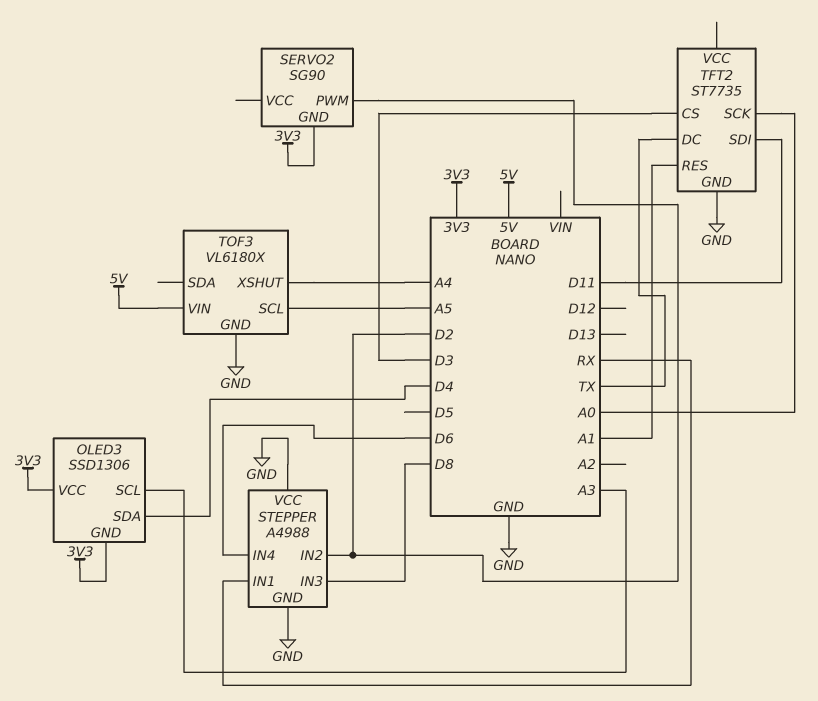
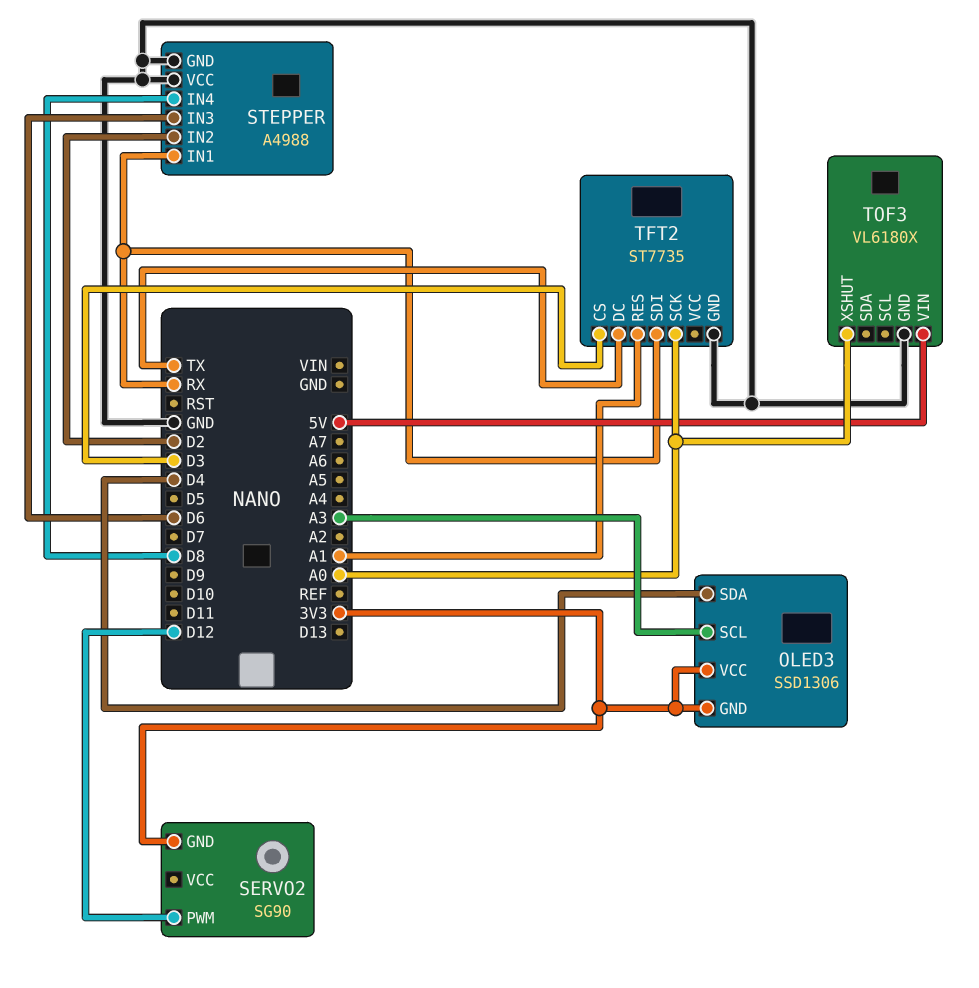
SERVO2 pin PWM: D2 -> D12
STEPPER pin IN3: D8 -> D6
STEPPER pin IN4: D6 -> D8
TFT2 pin SDI: D11 -> RX
TOF3 pin SCL: A5 -> none
TOF3 pin XSHUT: A4 -> A0

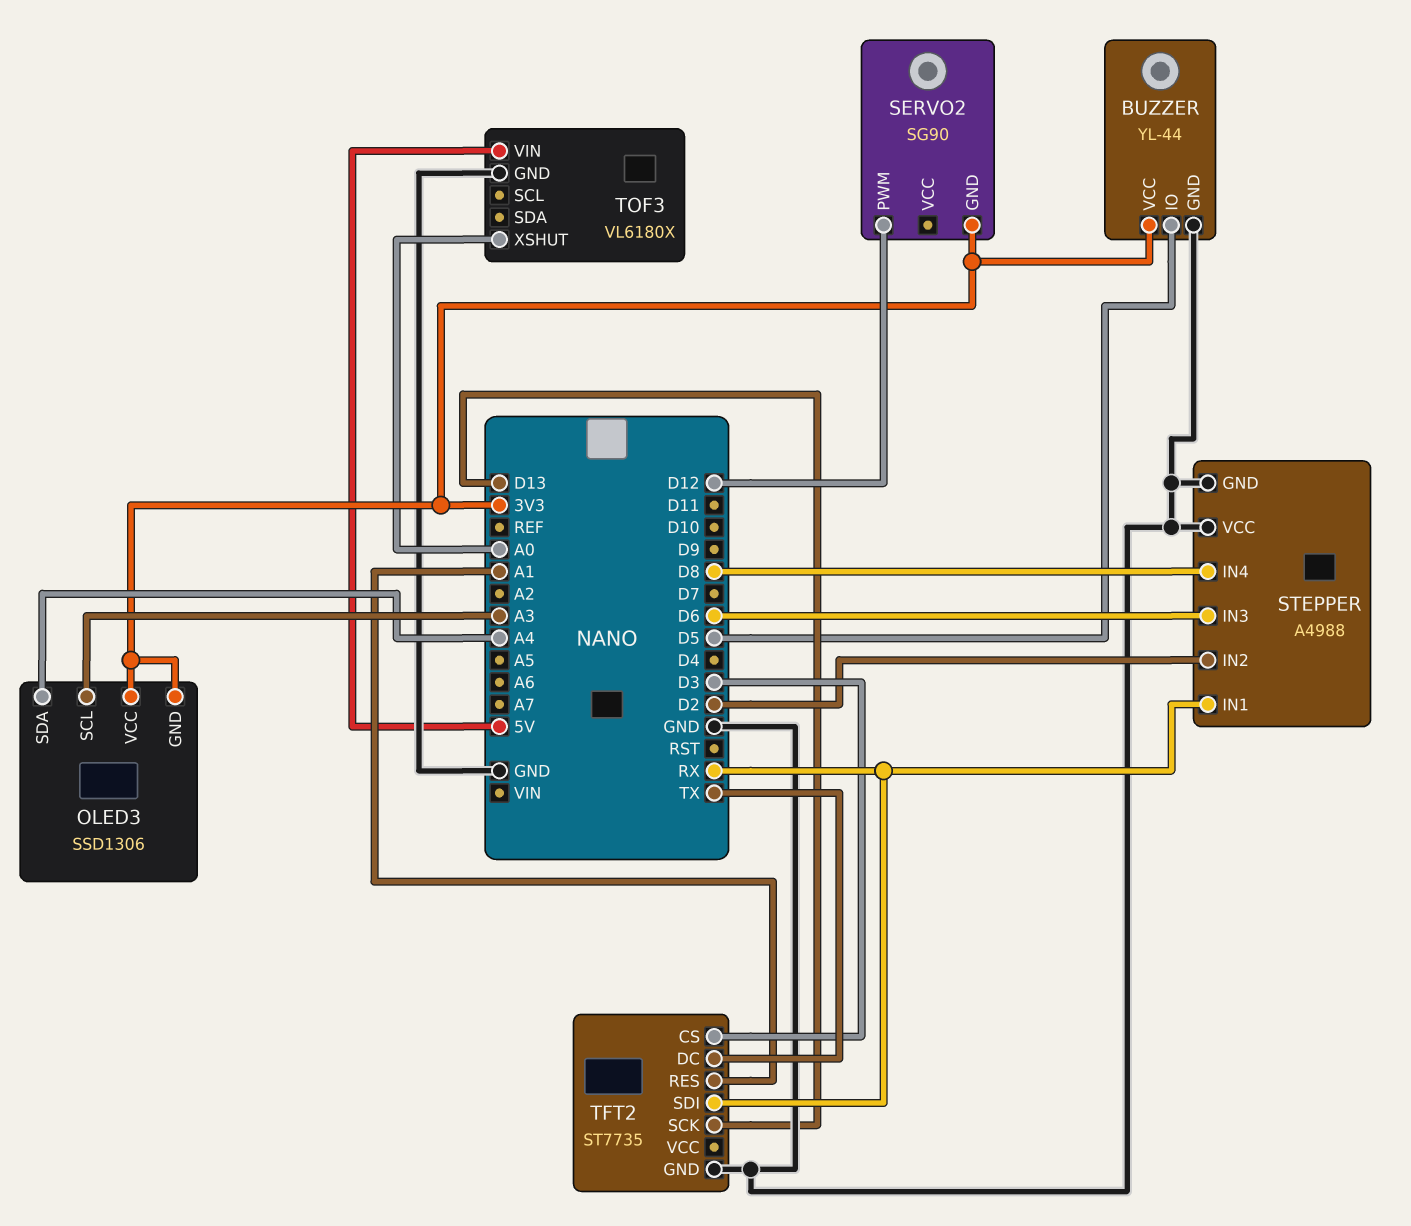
BUZZER: none -> YL-44
BUZZER pin GND: none -> GND
BUZZER pin IO: none -> D5
BUZZER pin VCC: none -> 3V3
OLED3 pin SDA: D4 -> A4
TFT2 pin SCK: A0 -> D13

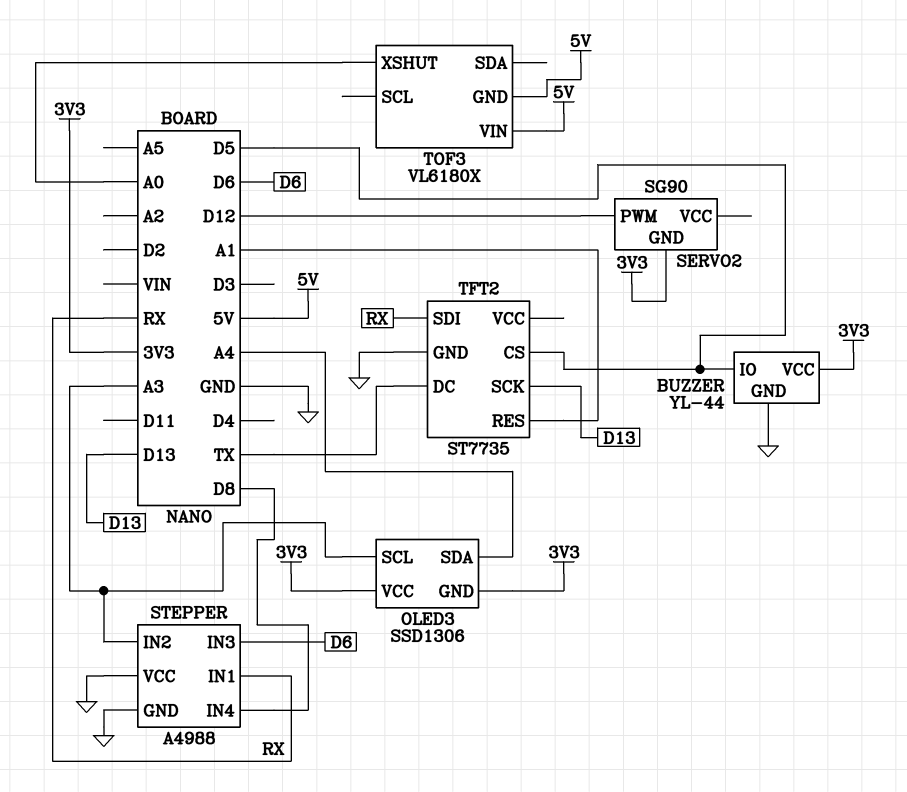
STEPPER pin IN2: D2 -> A3
TFT2 pin CS: D3 -> D5
TOF3 pin GND: GND -> 5V

